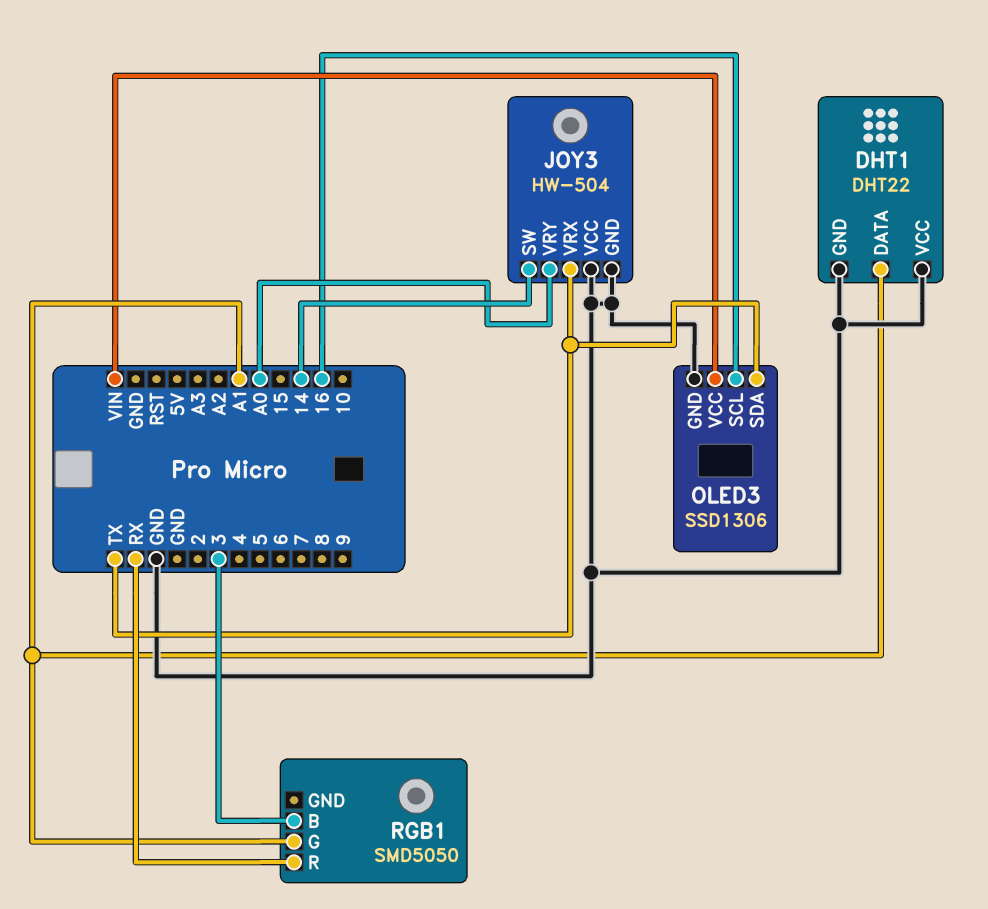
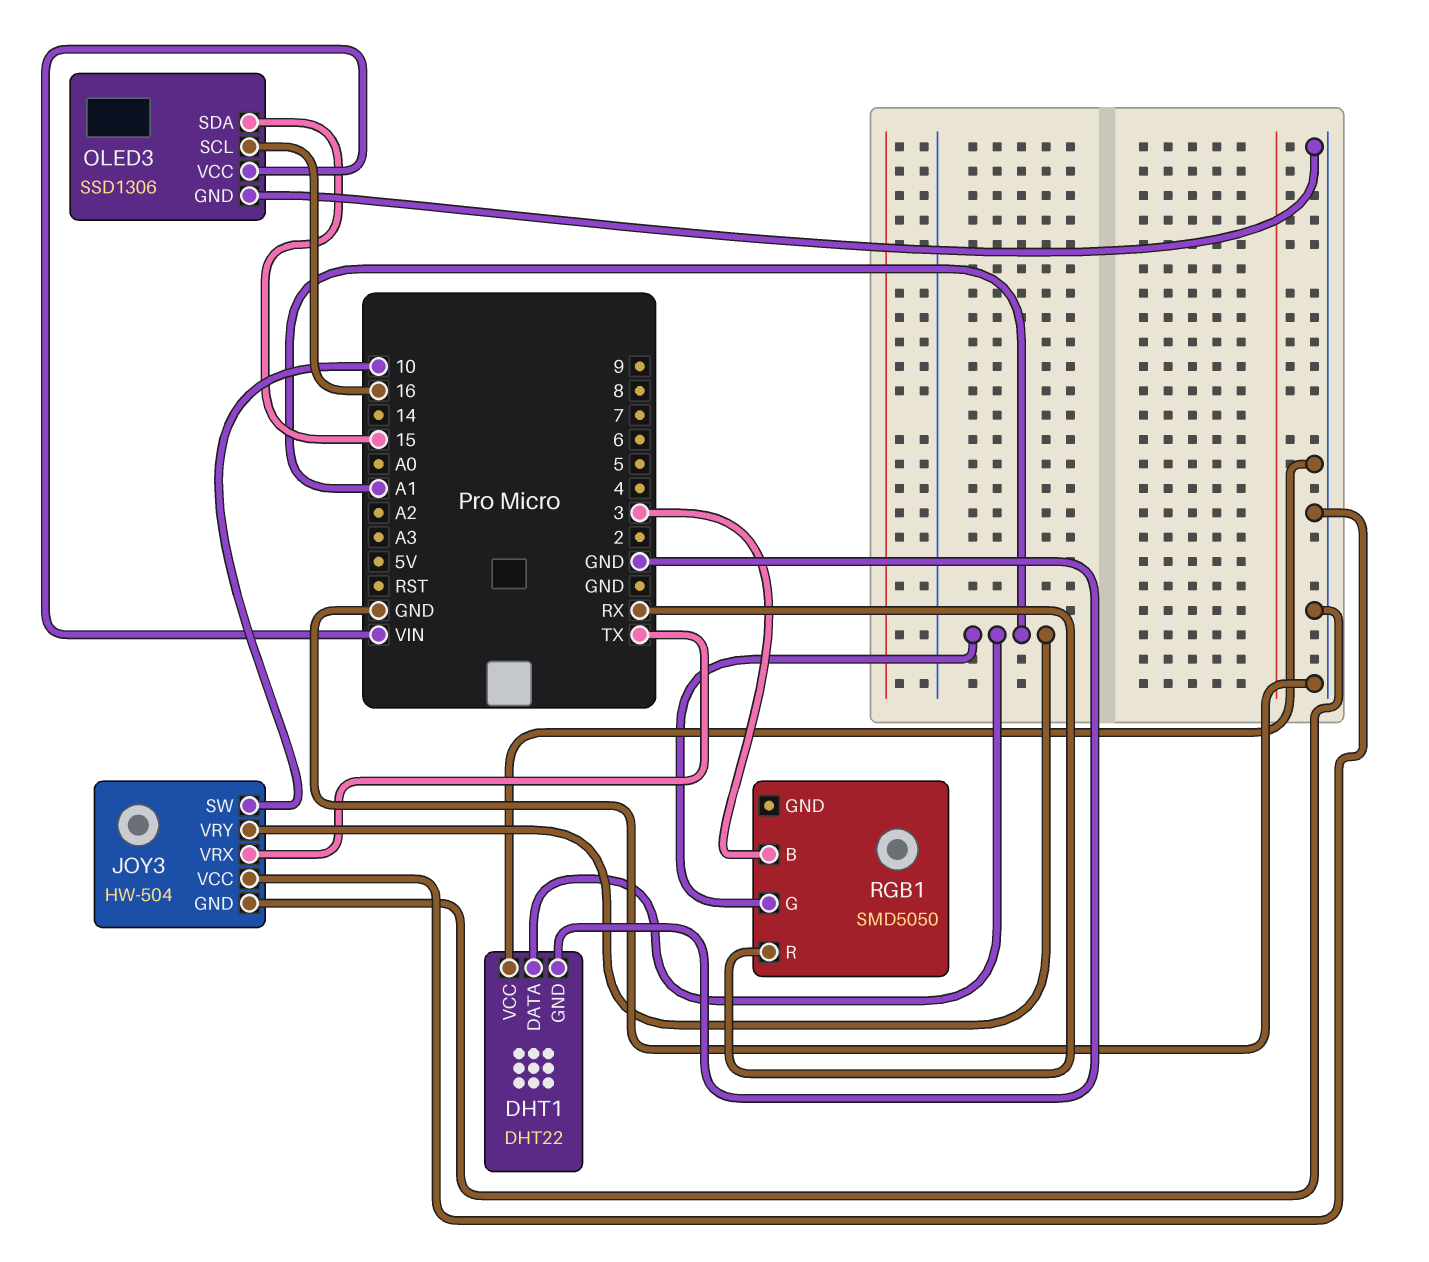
JOY3 pin SW: 14 -> 10
JOY3 pin VRY: A0 -> A1
OLED3 pin SDA: TX -> 15

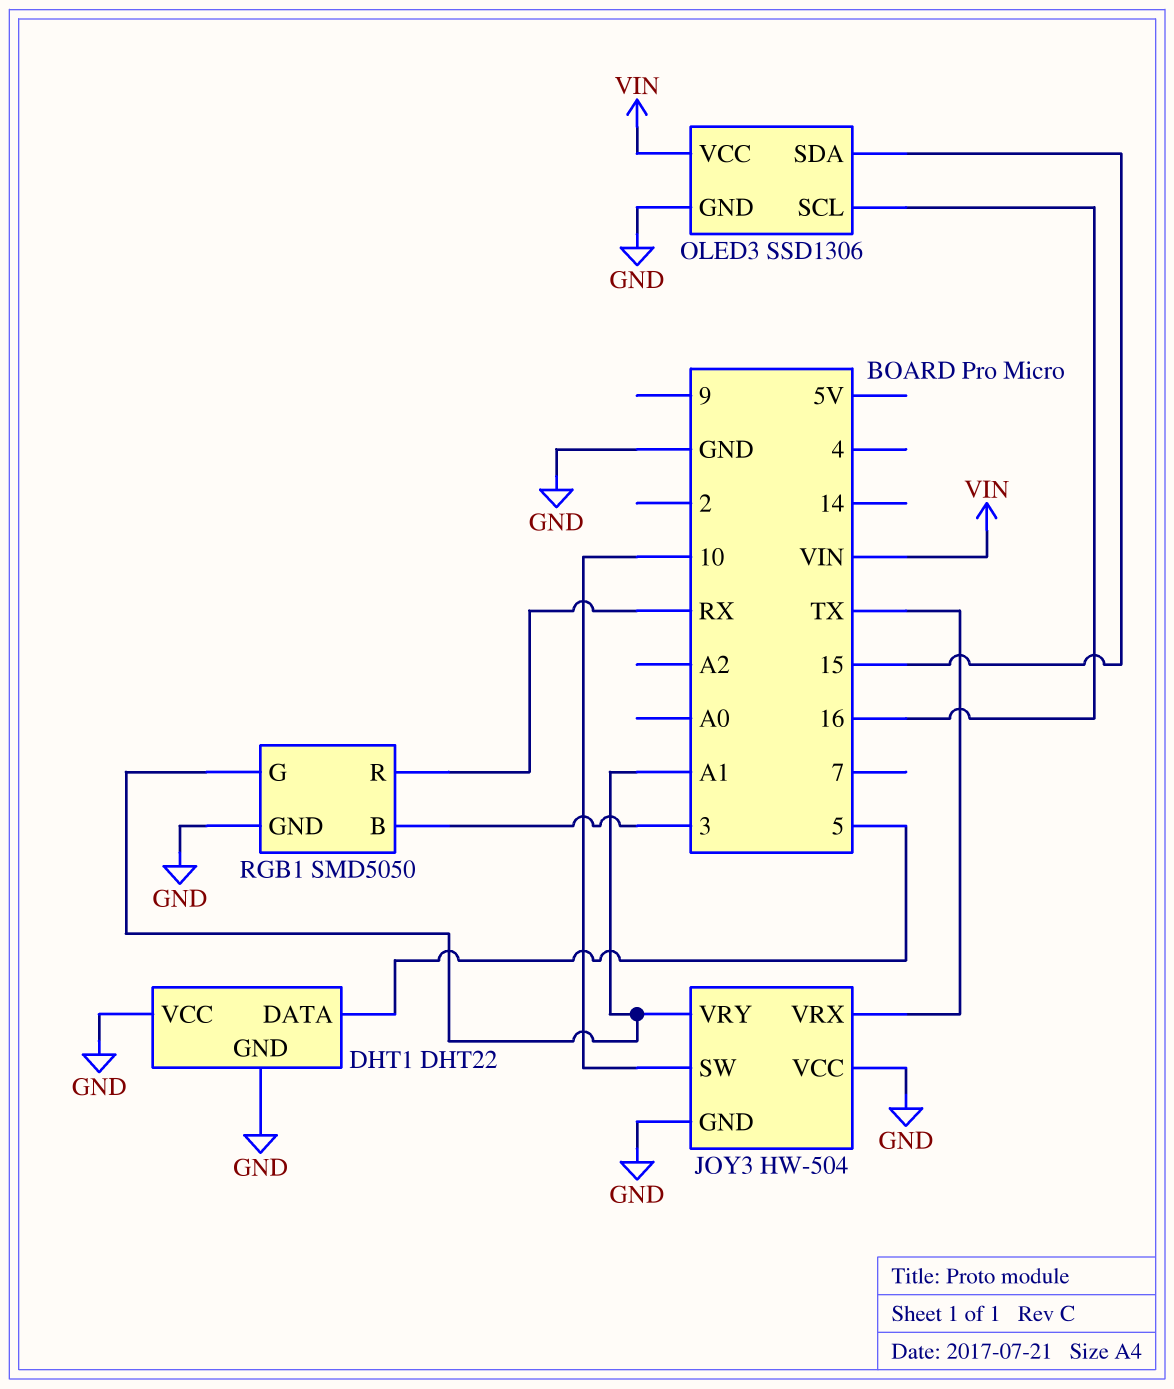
DHT1 pin DATA: A1 -> 5
RGB1 pin GND: none -> GND

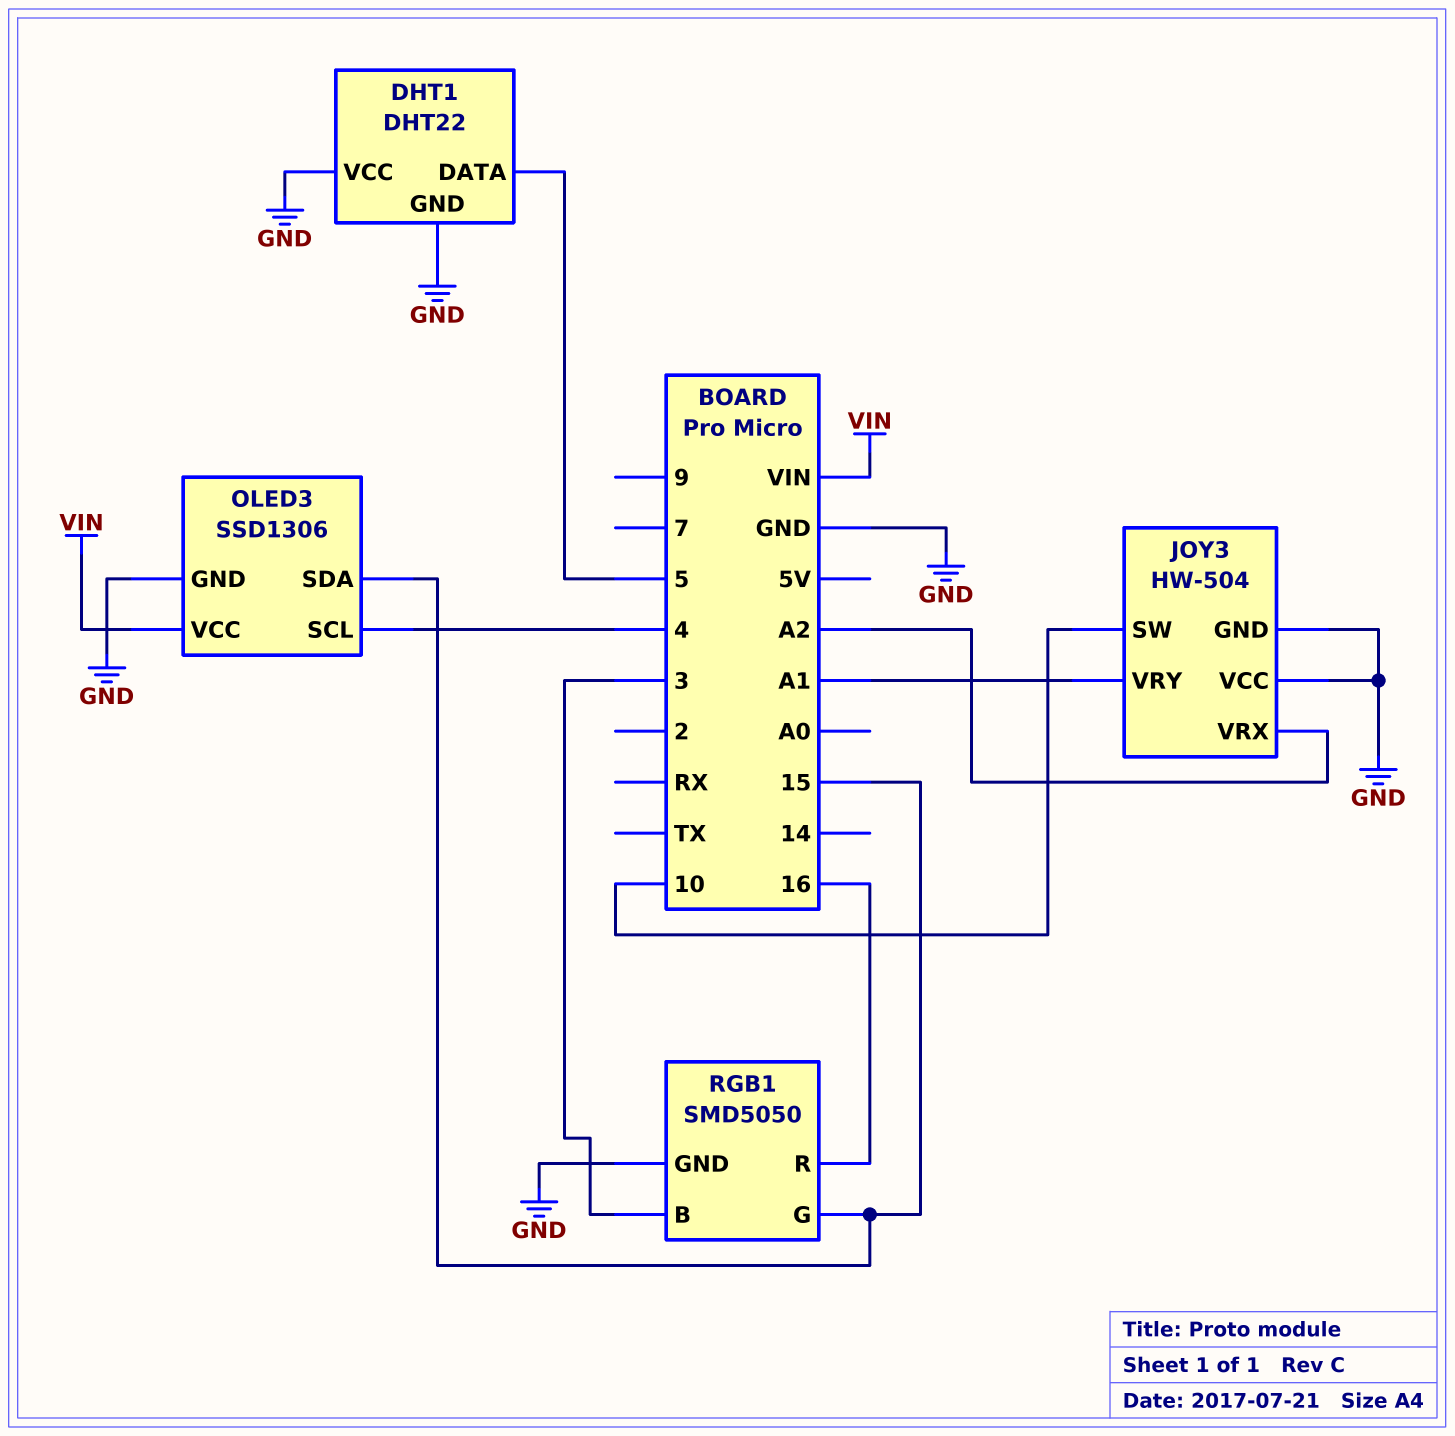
JOY3 pin VRX: TX -> A2
OLED3 pin SCL: 16 -> 4
RGB1 pin G: A1 -> 15
RGB1 pin R: RX -> 16

